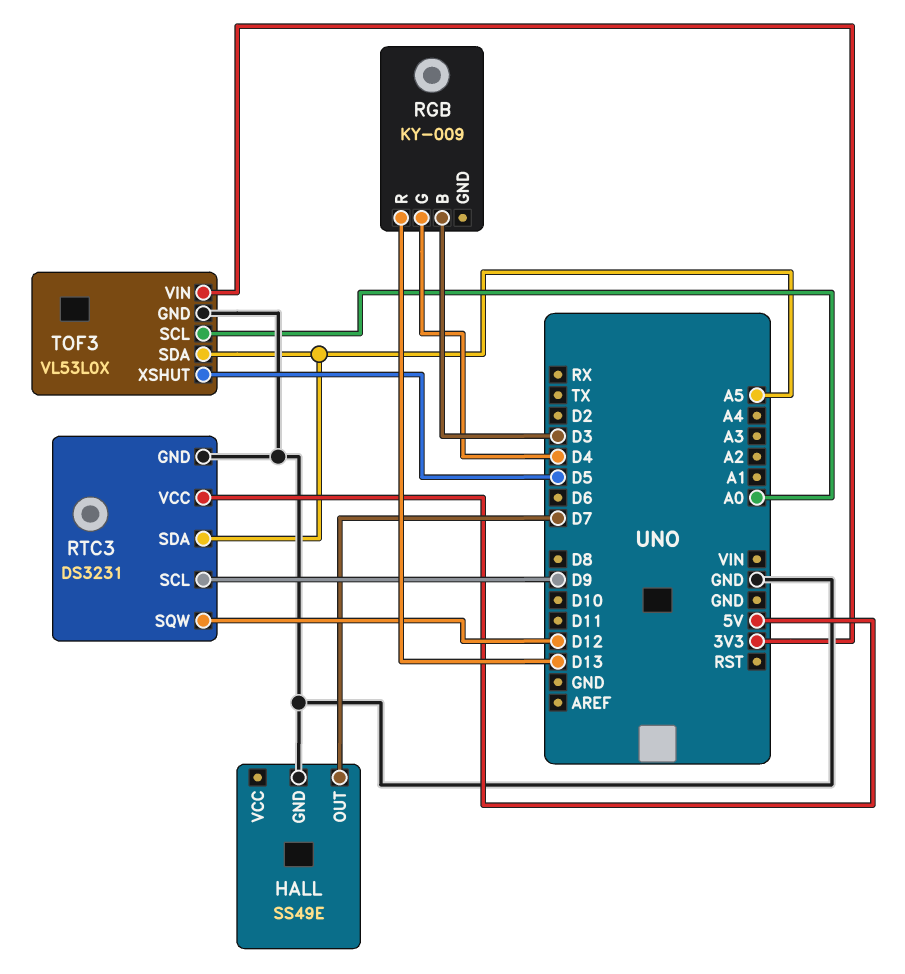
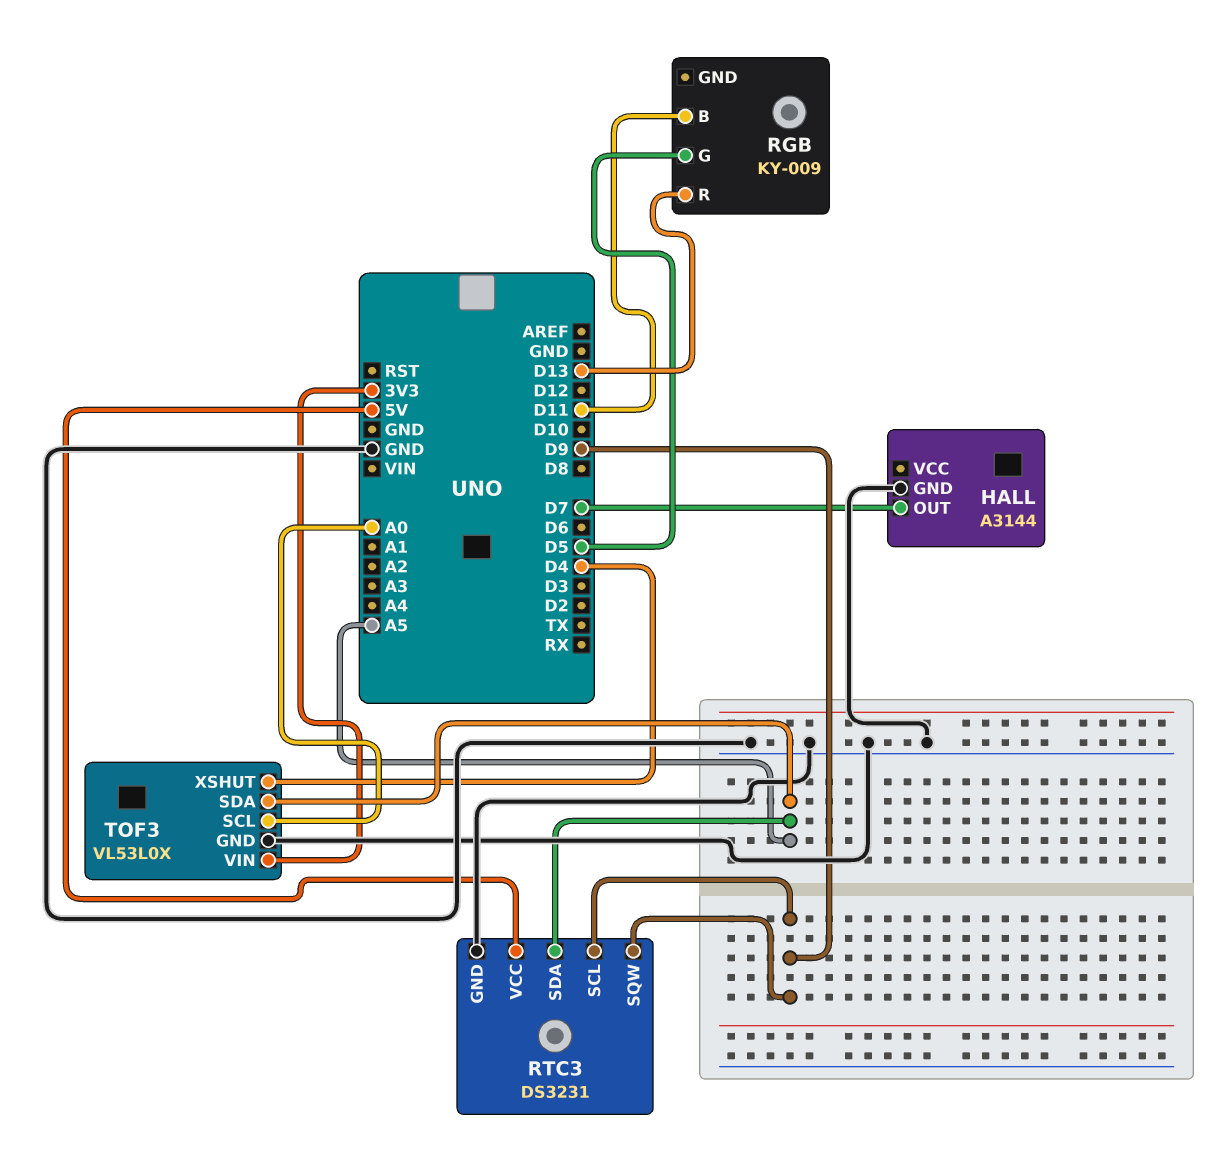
HALL: SS49E -> A3144
RGB pin B: D3 -> D11
RGB pin G: D4 -> D5
RTC3 pin SQW: D12 -> D9
TOF3 pin XSHUT: D5 -> D4

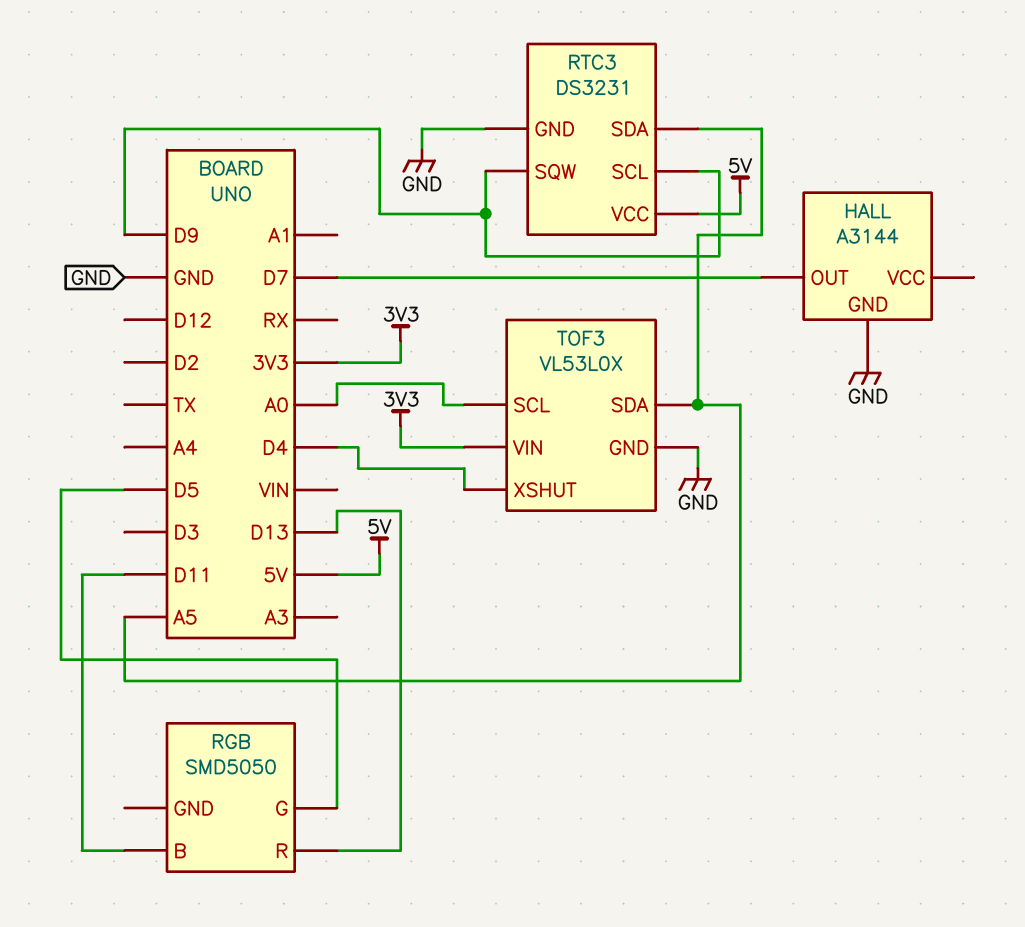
RGB: KY-009 -> SMD5050

